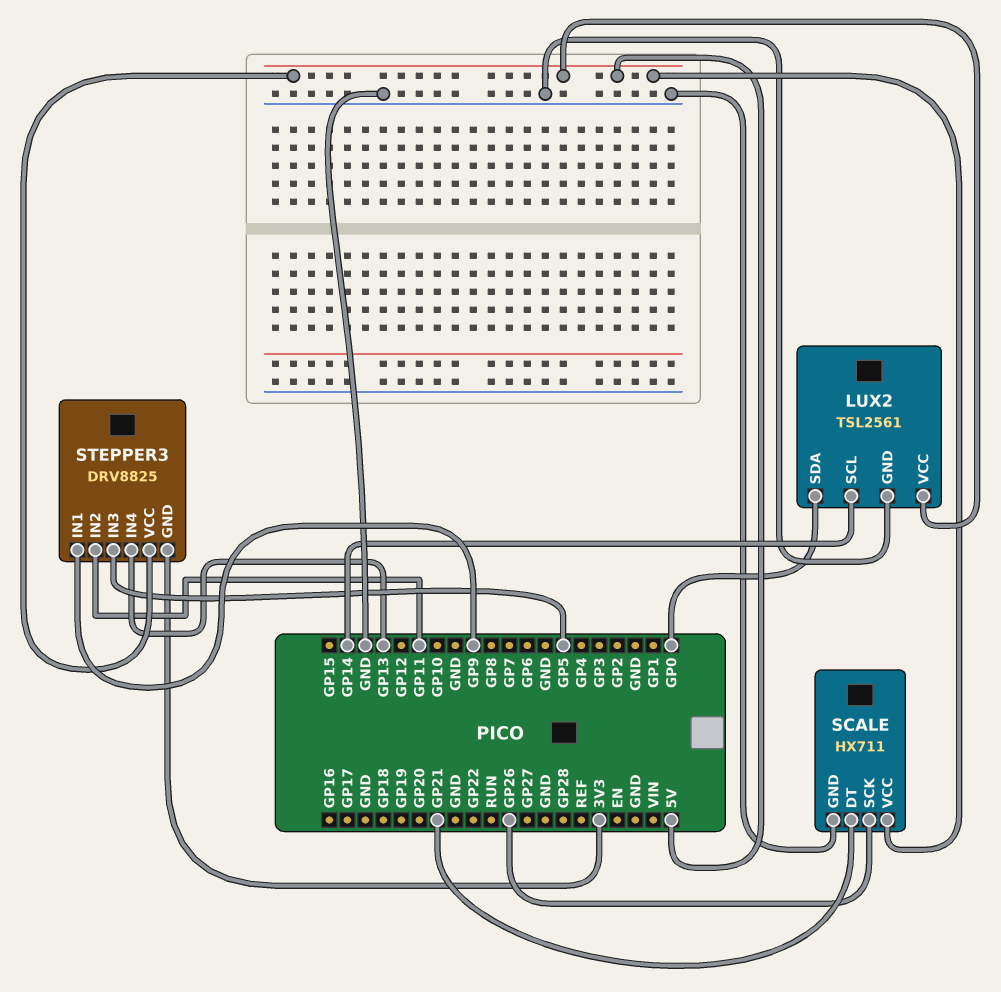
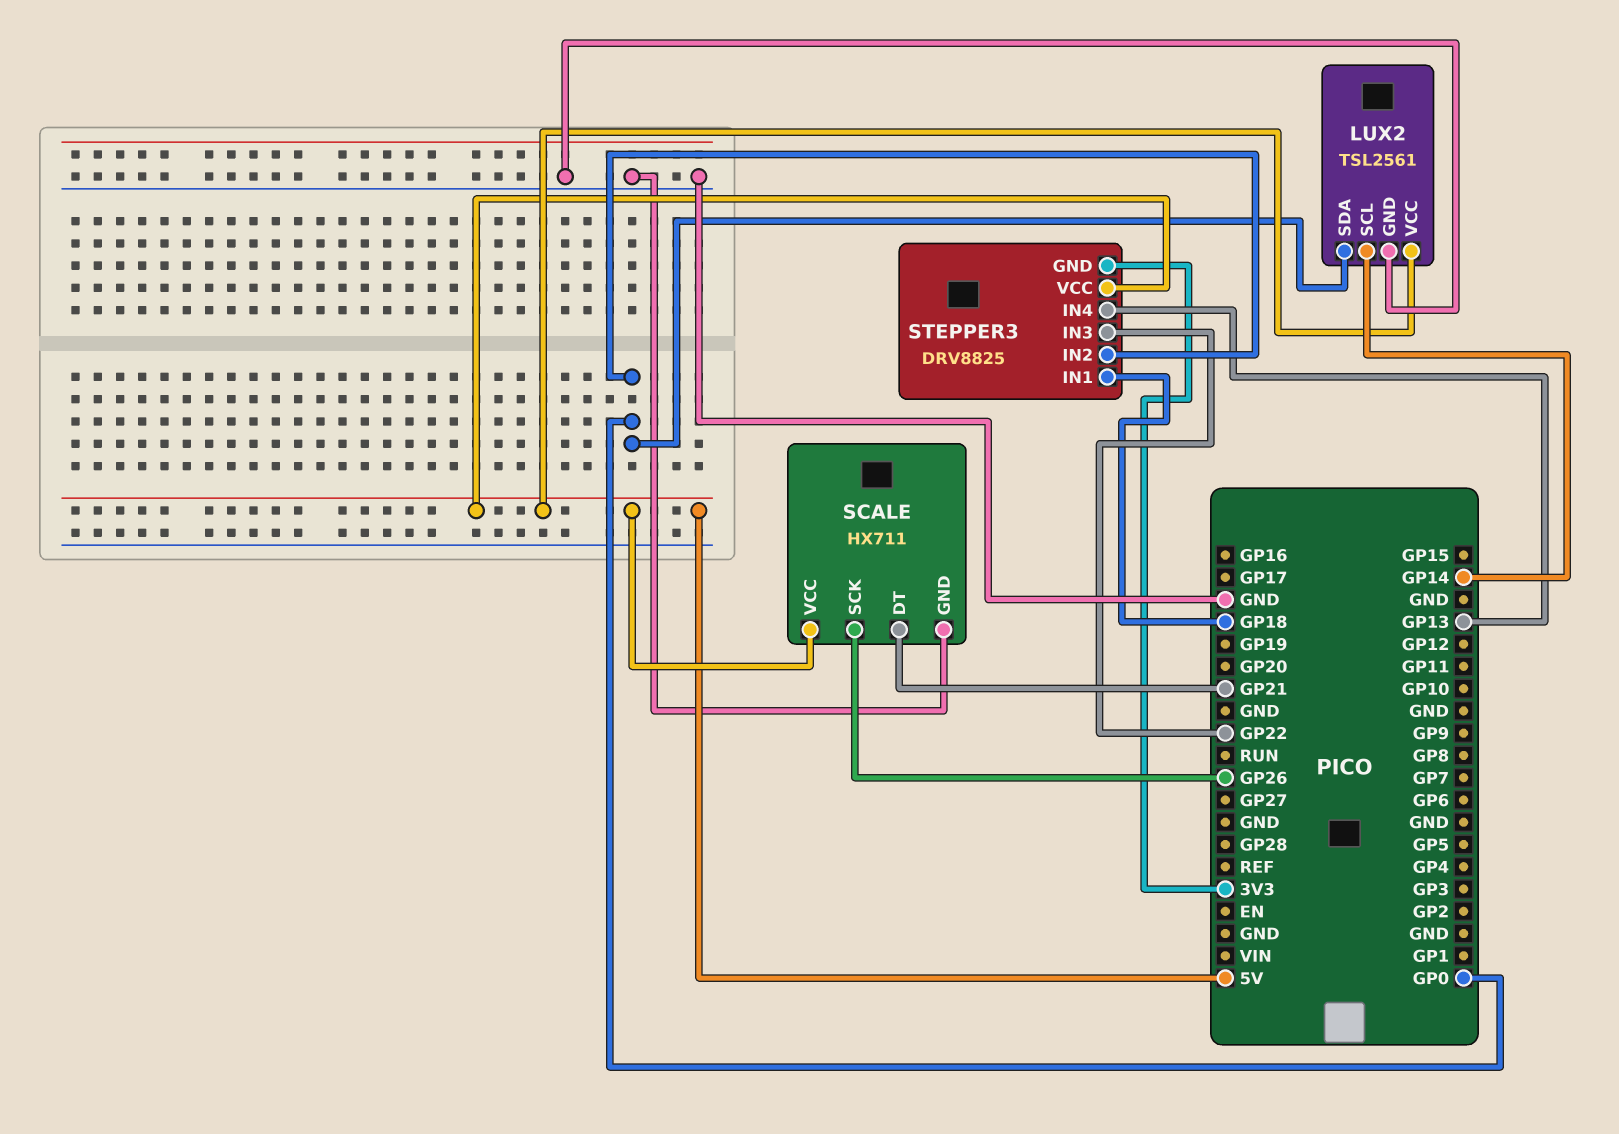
STEPPER3 pin IN1: GP9 -> GP18
STEPPER3 pin IN2: GP11 -> GP0
STEPPER3 pin IN3: GP5 -> GP22

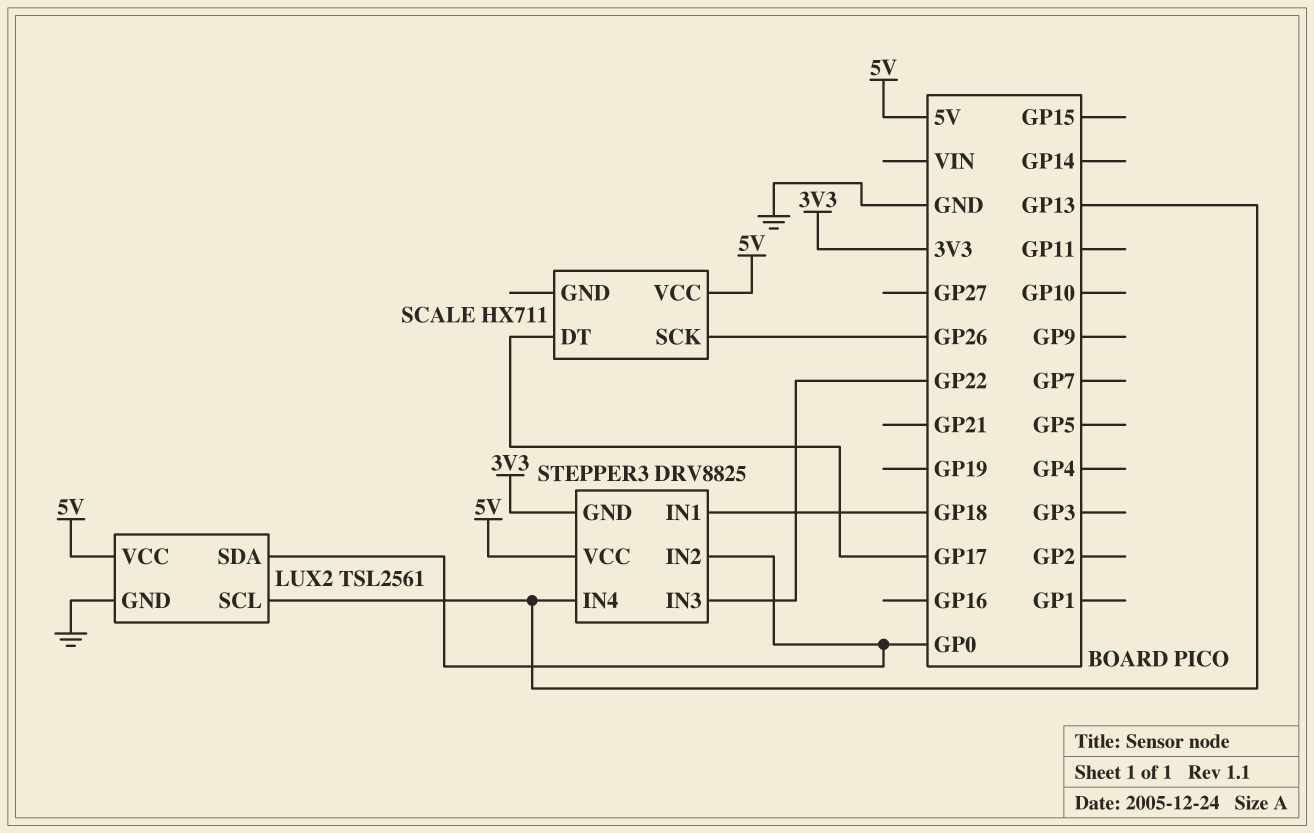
LUX2 pin SCL: GP14 -> GP13
SCALE pin DT: GP21 -> GP17
SCALE pin GND: GND -> none

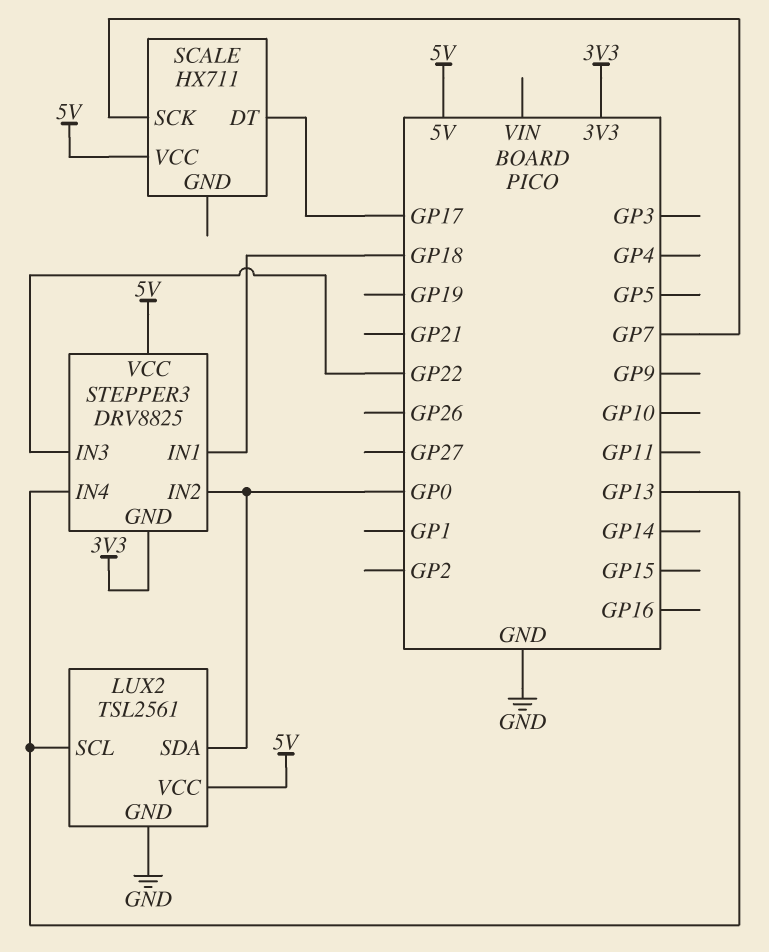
SCALE pin SCK: GP26 -> GP7

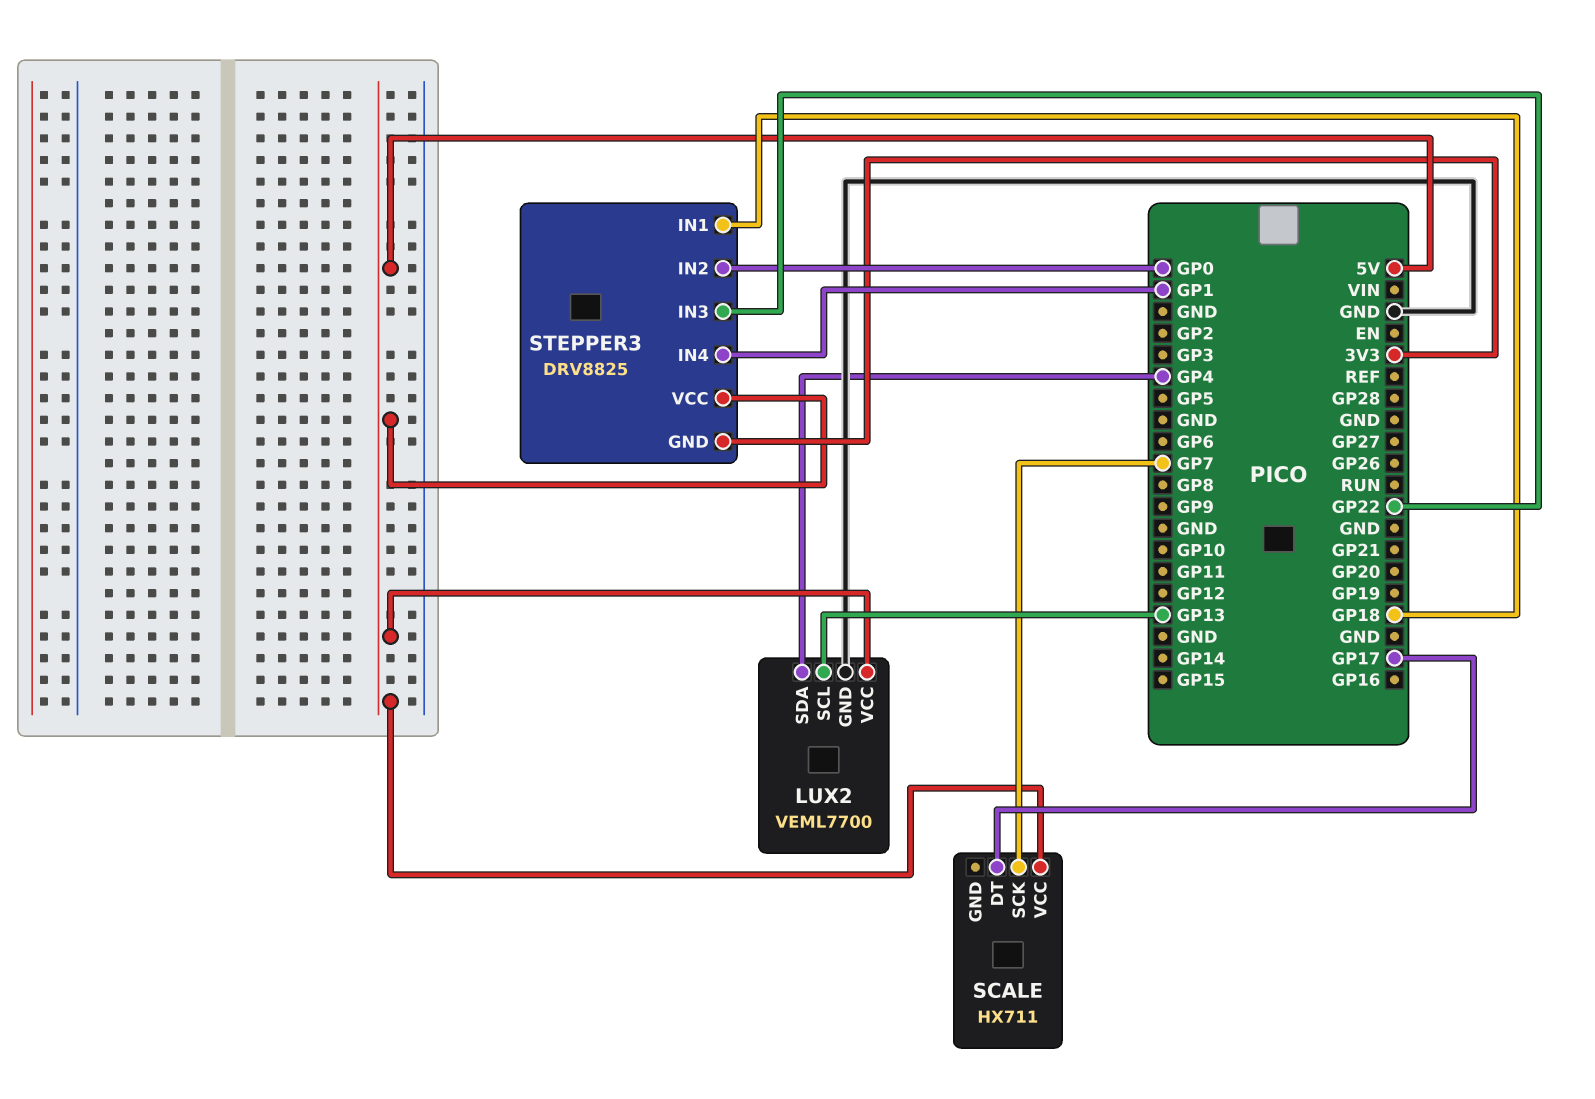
LUX2: TSL2561 -> VEML7700
LUX2 pin SDA: GP0 -> GP4
STEPPER3 pin IN4: GP13 -> GP1

